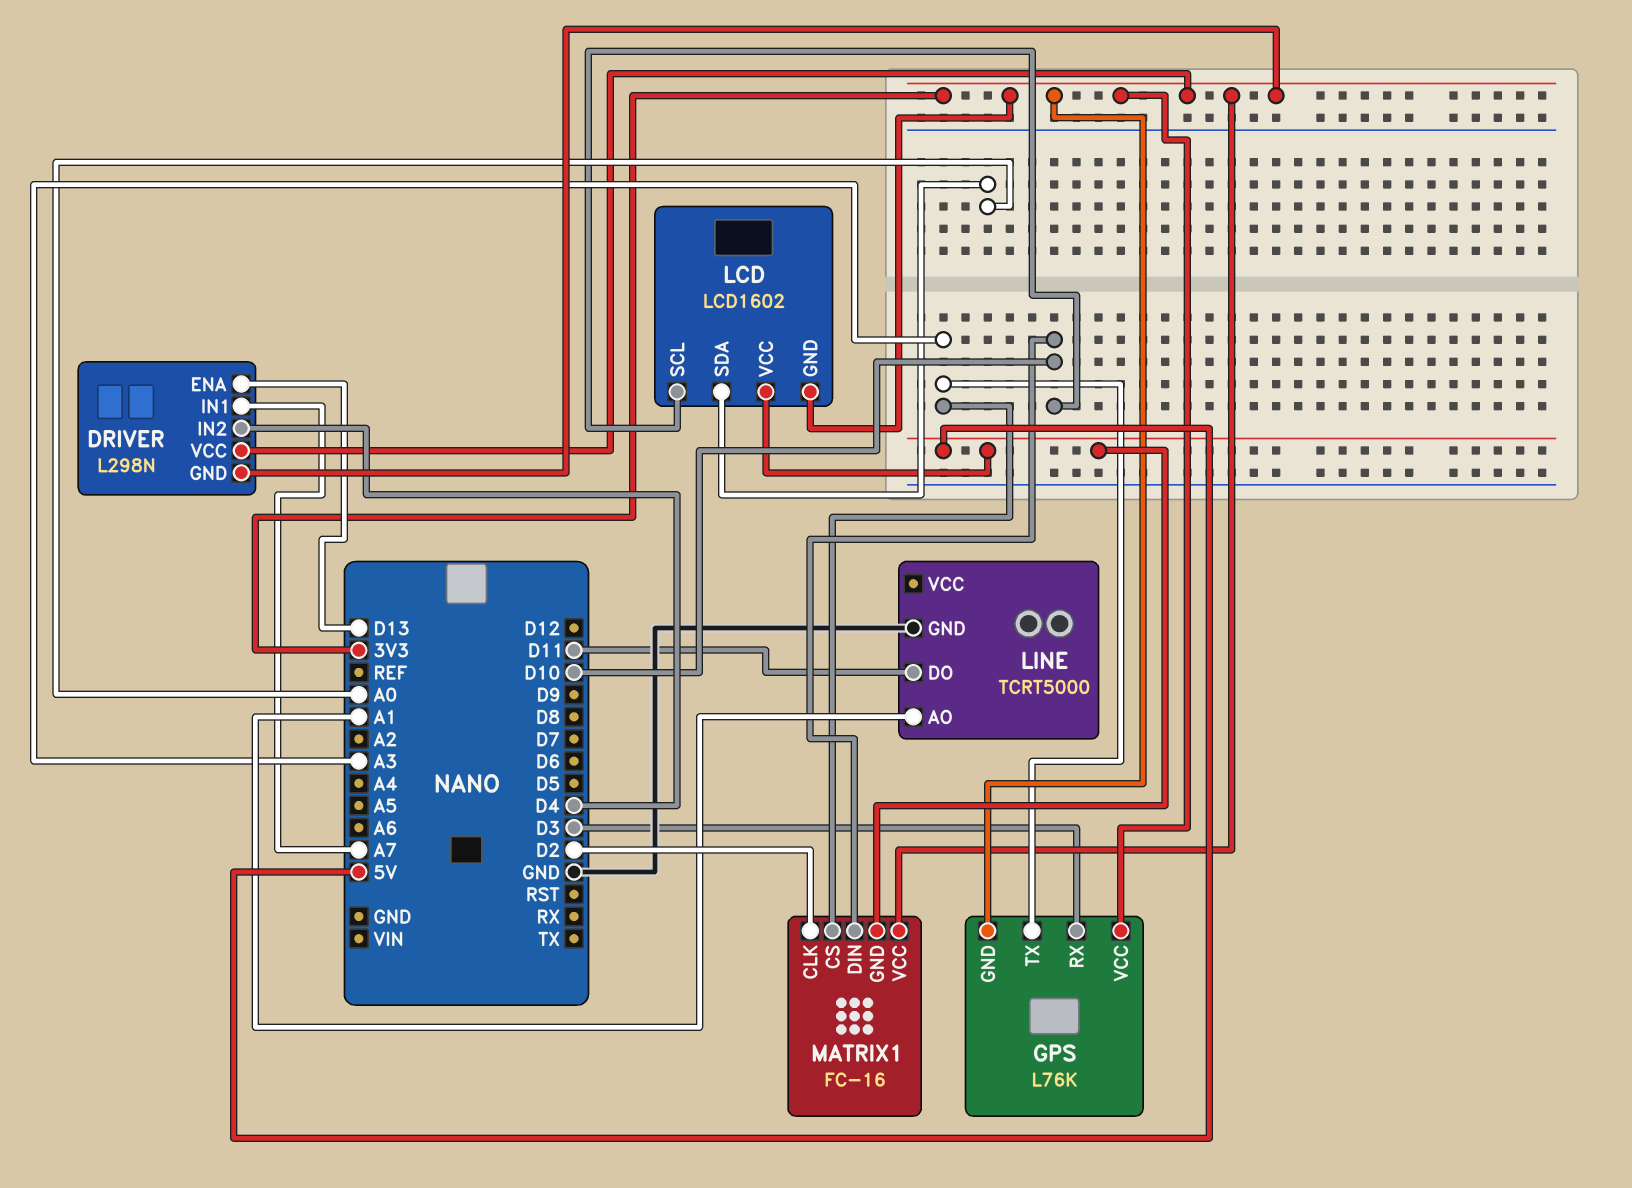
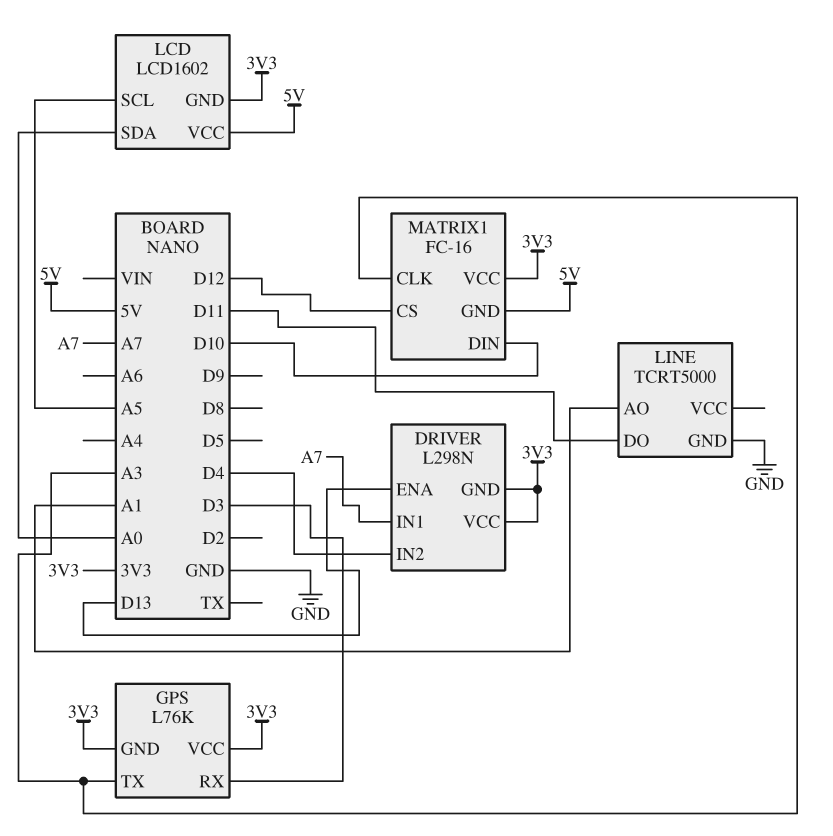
LCD pin SCL: D10 -> A5
MATRIX1 pin CLK: D2 -> A3
MATRIX1 pin CS: A3 -> D12

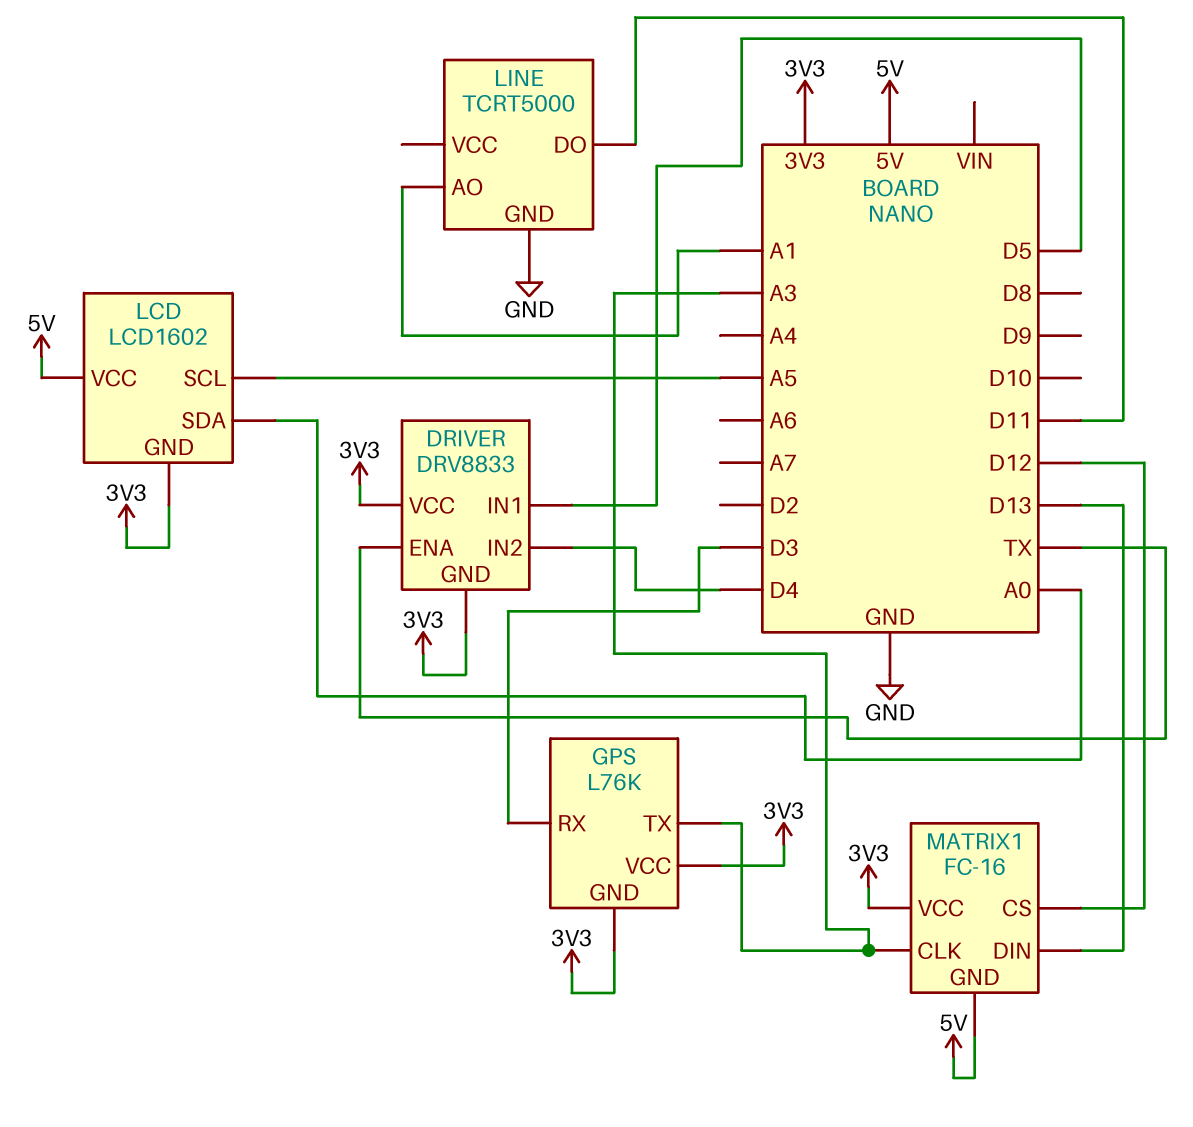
DRIVER: L298N -> DRV8833
DRIVER pin ENA: D13 -> TX
DRIVER pin IN1: A7 -> D5
MATRIX1 pin DIN: D10 -> D13

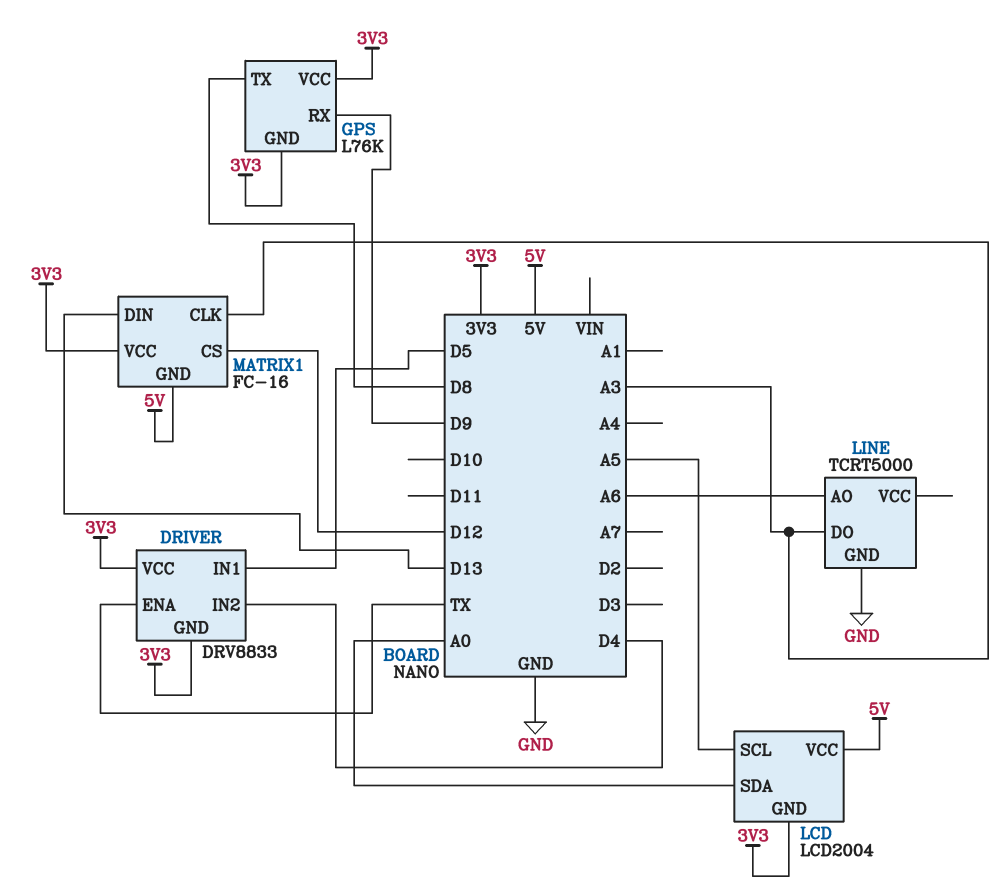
GPS pin RX: D3 -> D9
GPS pin TX: A3 -> D8
LCD: LCD1602 -> LCD2004
LINE pin AO: A1 -> A6
LINE pin DO: D11 -> A3

